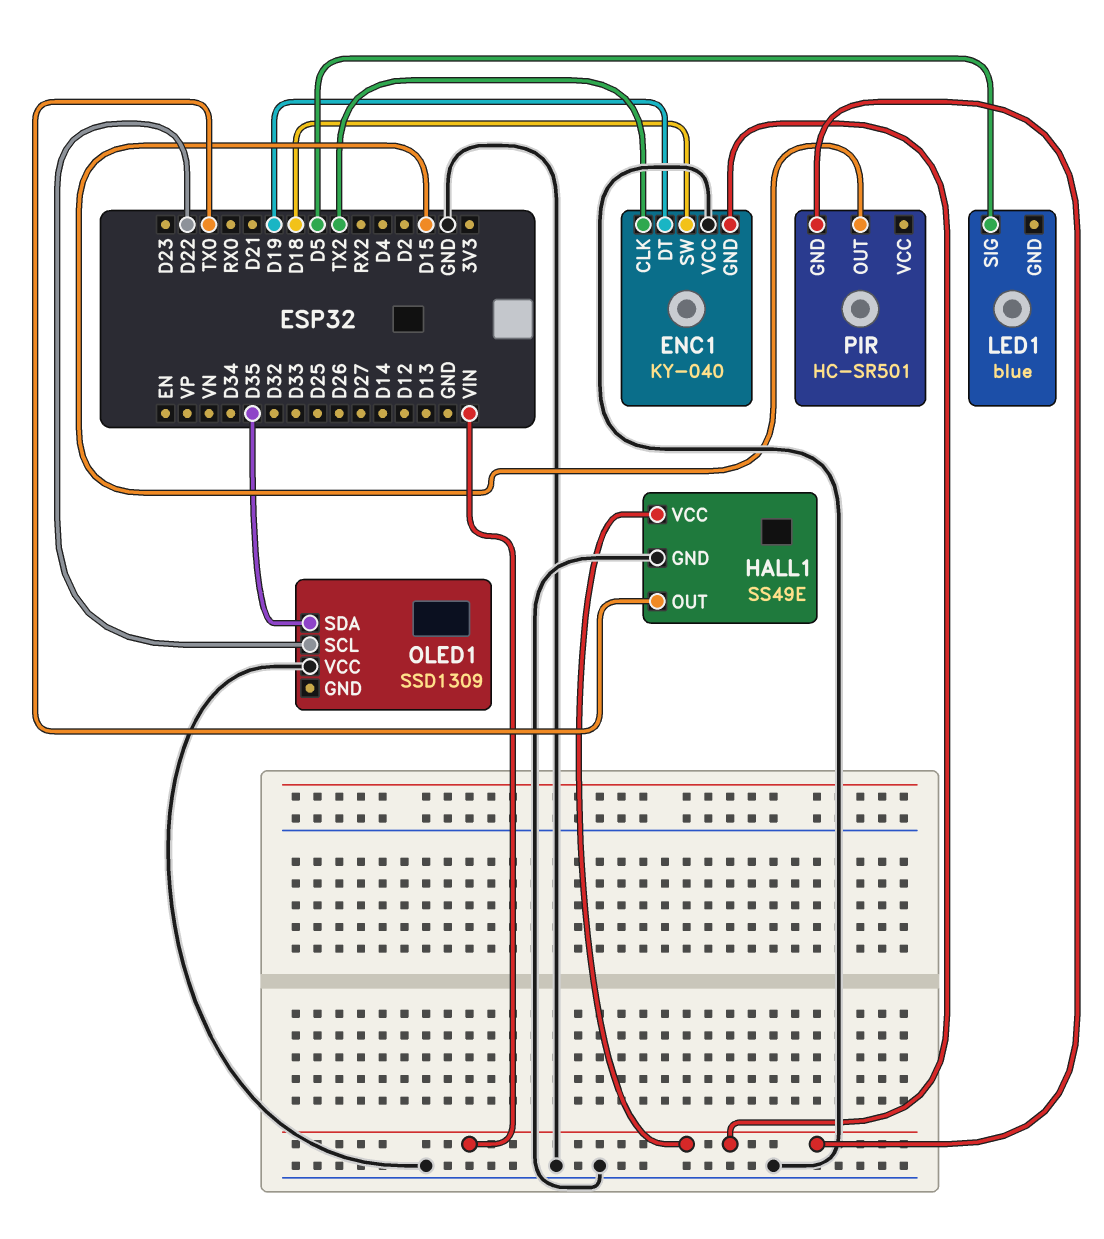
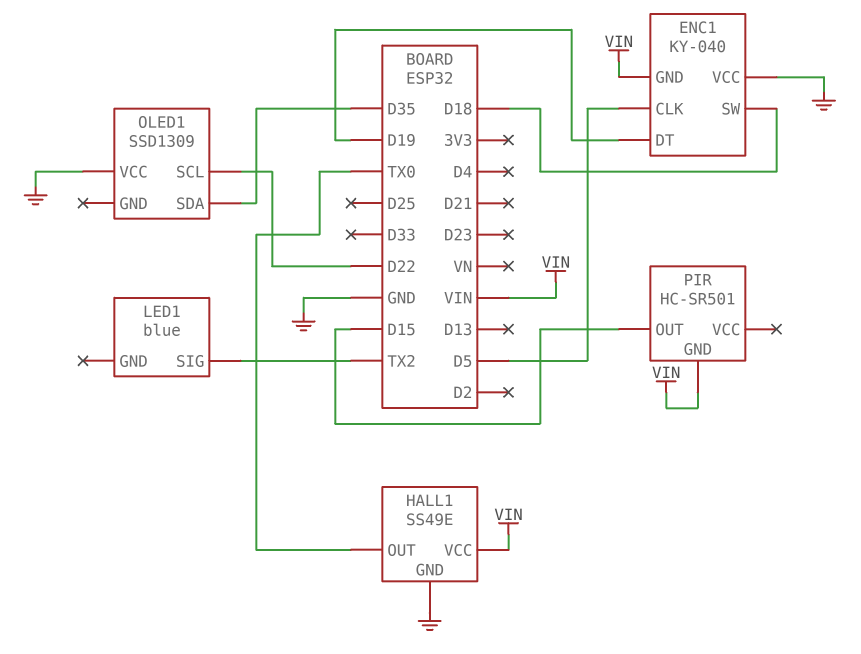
ENC1 pin CLK: TX2 -> D5
LED1 pin SIG: D5 -> TX2

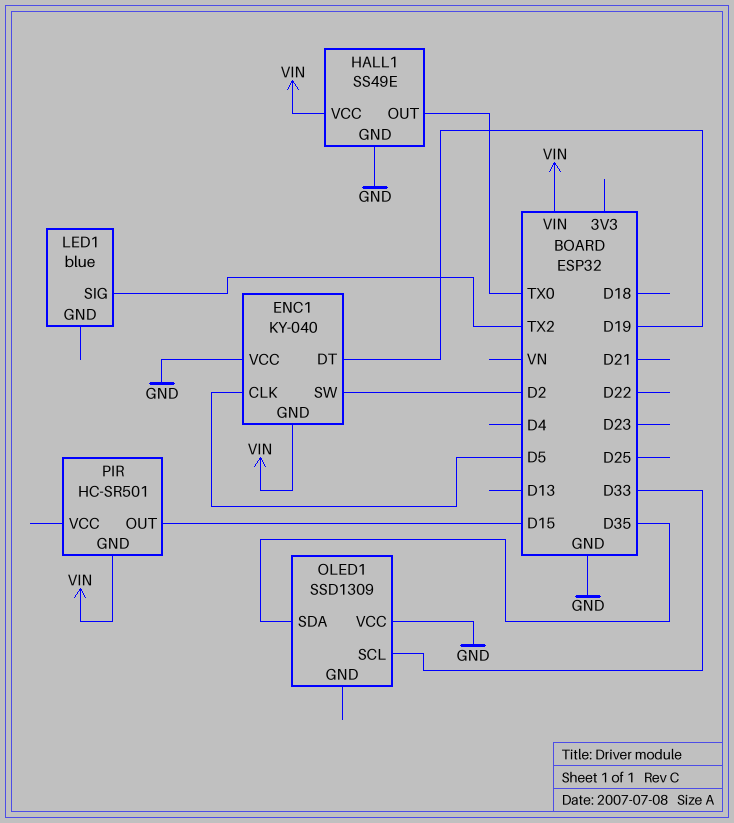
ENC1 pin SW: D18 -> D2
OLED1 pin SCL: D22 -> D33

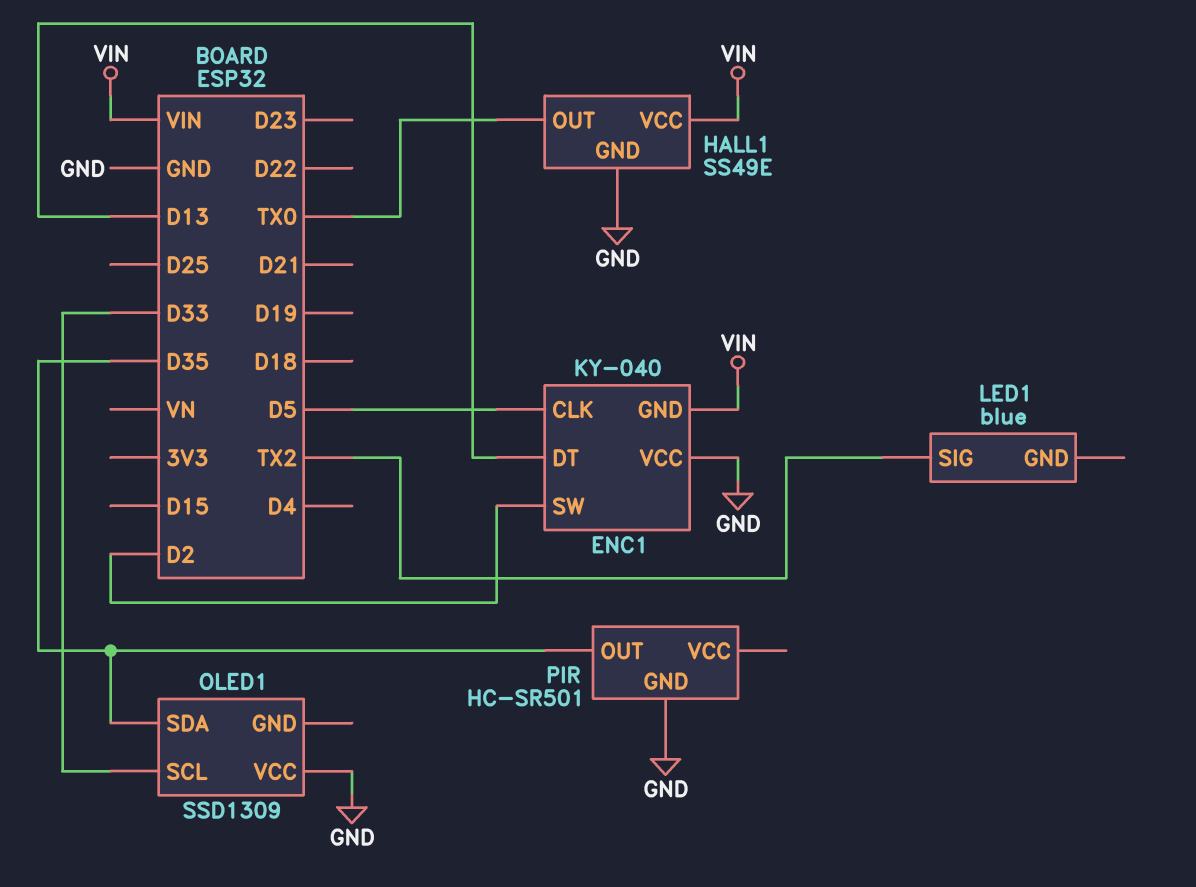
ENC1 pin DT: D19 -> D13
PIR pin GND: VIN -> GND
PIR pin OUT: D15 -> D35

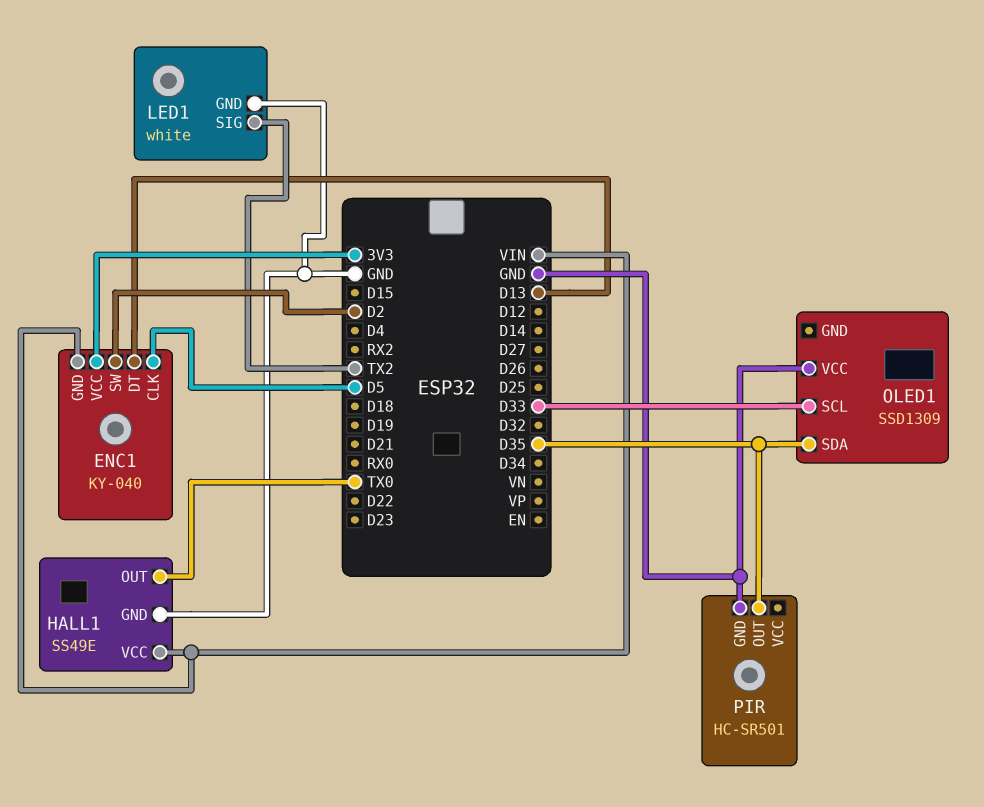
ENC1 pin VCC: GND -> 3V3
LED1: blue -> white
LED1 pin GND: none -> GND

